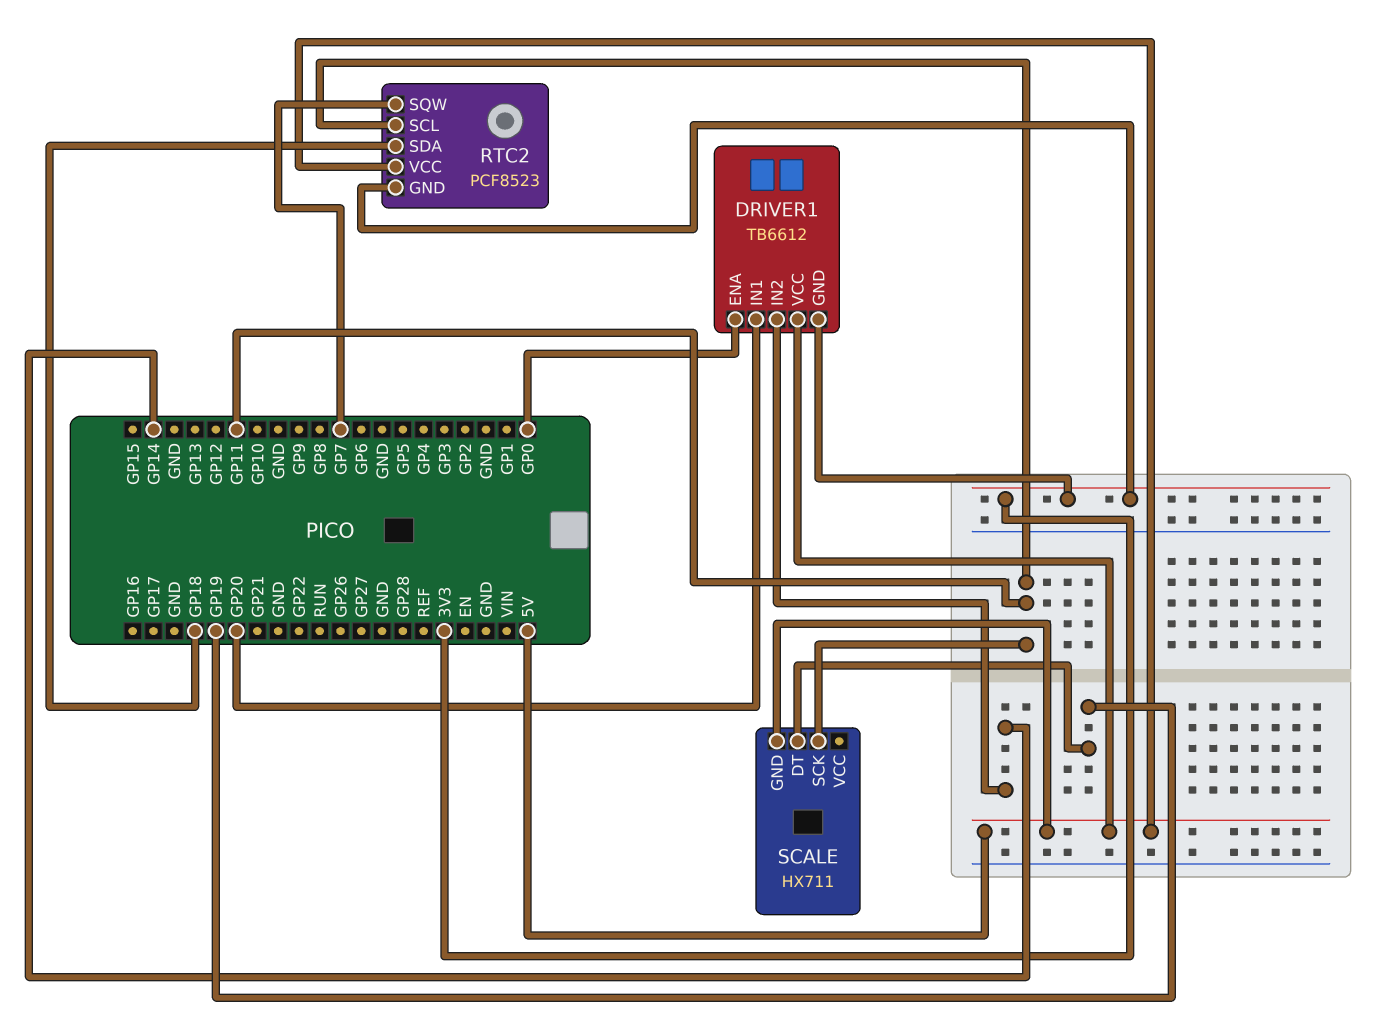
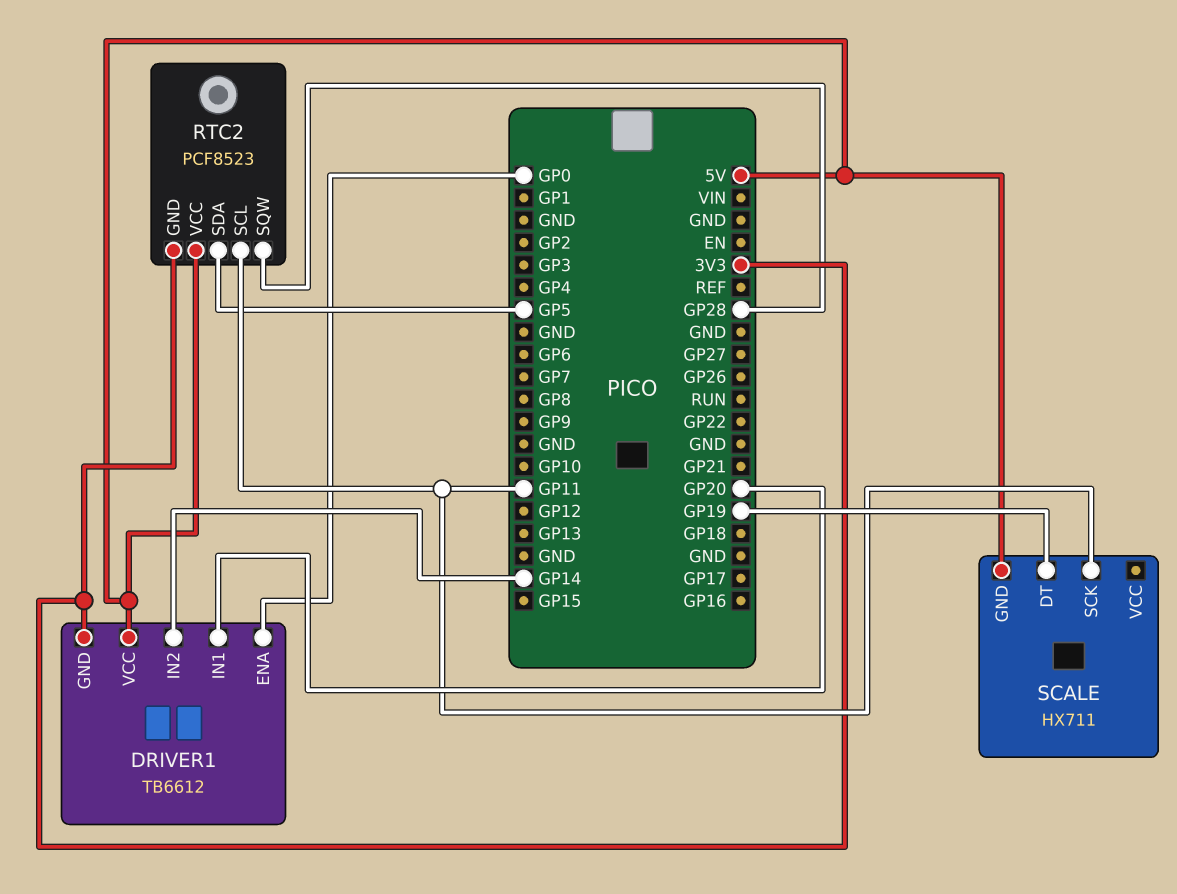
RTC2 pin SDA: GP18 -> GP5
RTC2 pin SQW: GP7 -> GP28

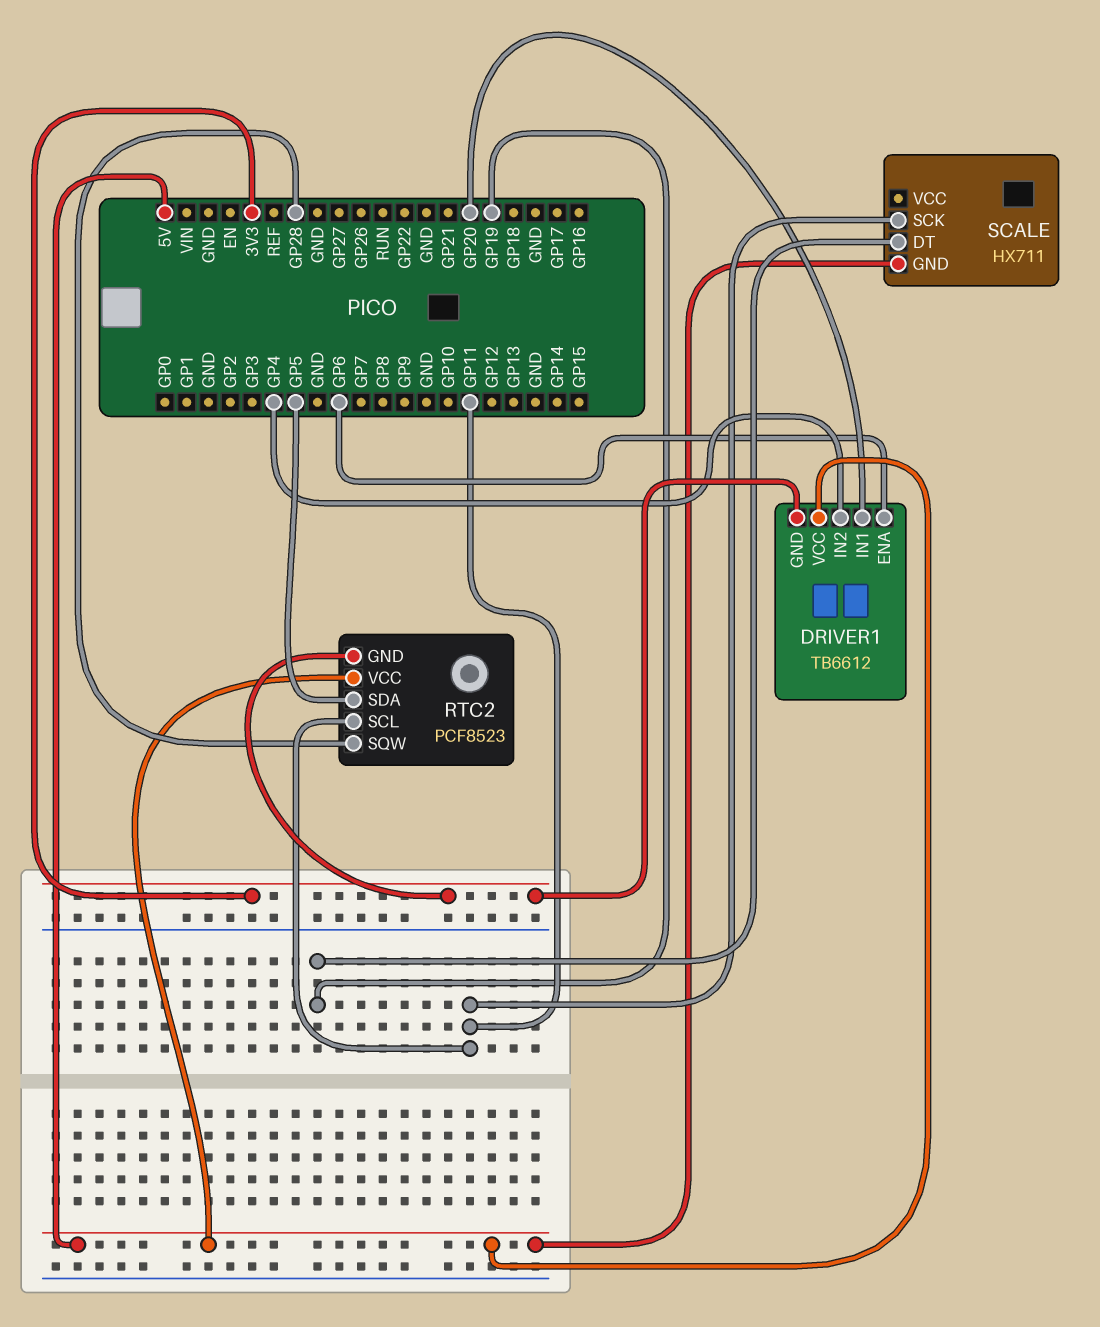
DRIVER1 pin ENA: GP0 -> GP6
DRIVER1 pin IN2: GP14 -> GP4

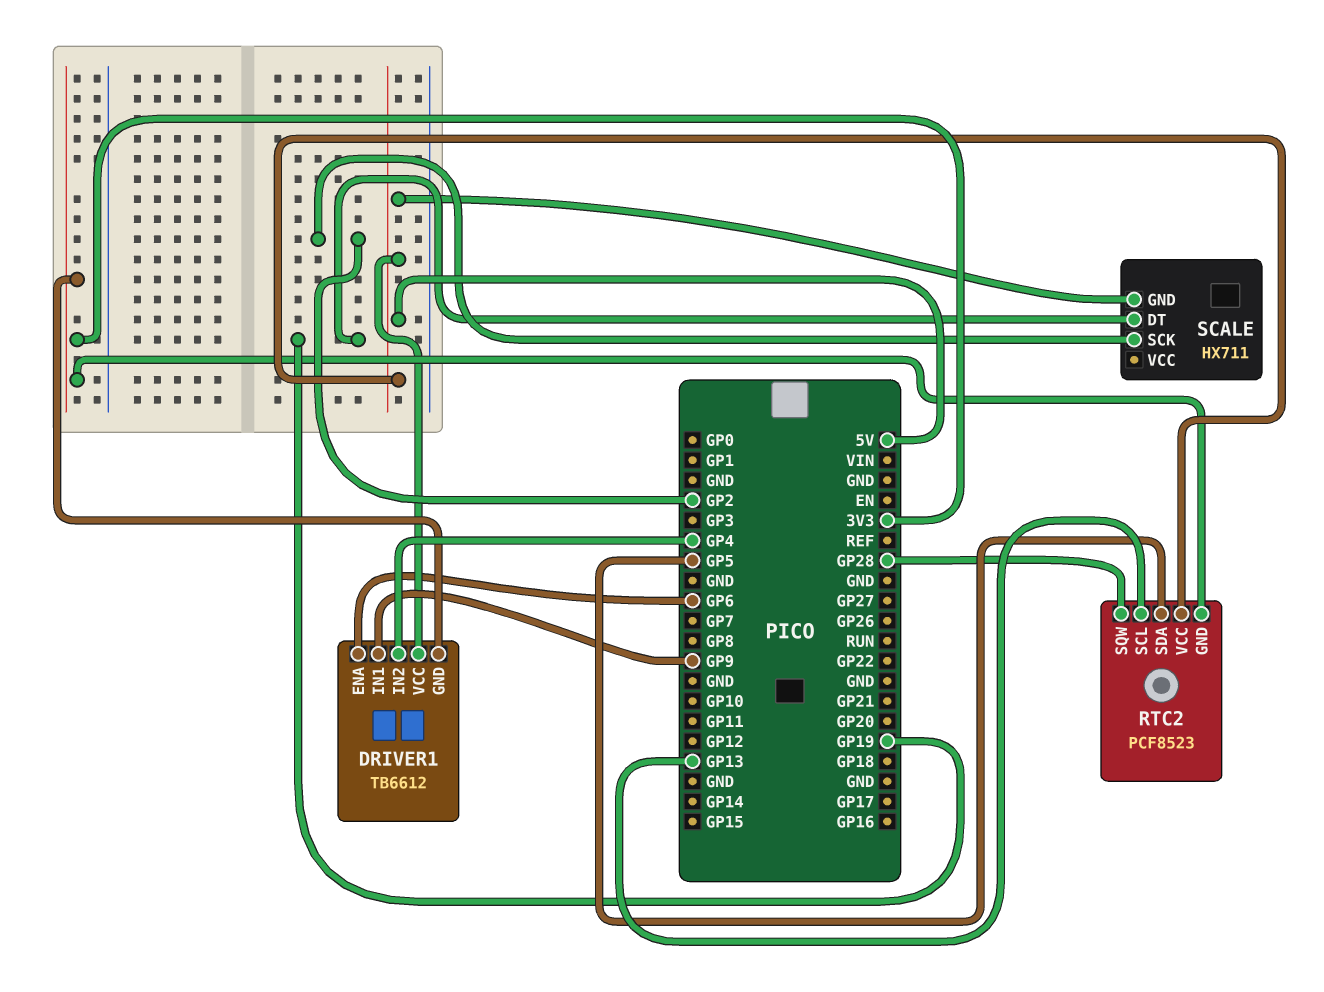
DRIVER1 pin IN1: GP20 -> GP9
RTC2 pin SCL: GP11 -> GP13
SCALE pin SCK: GP11 -> GP2

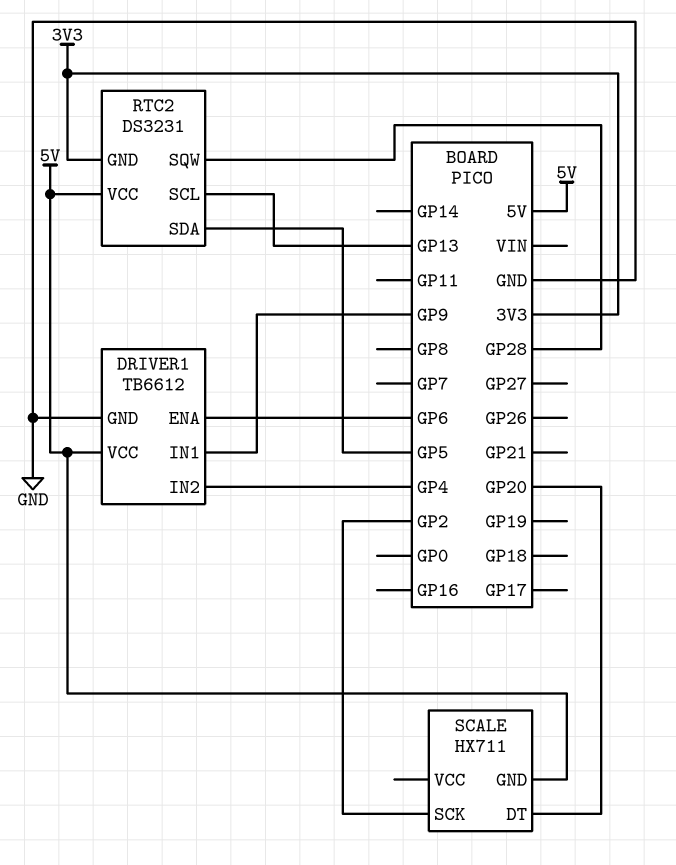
DRIVER1 pin GND: 3V3 -> GND
RTC2: PCF8523 -> DS3231
SCALE pin DT: GP19 -> GP20

